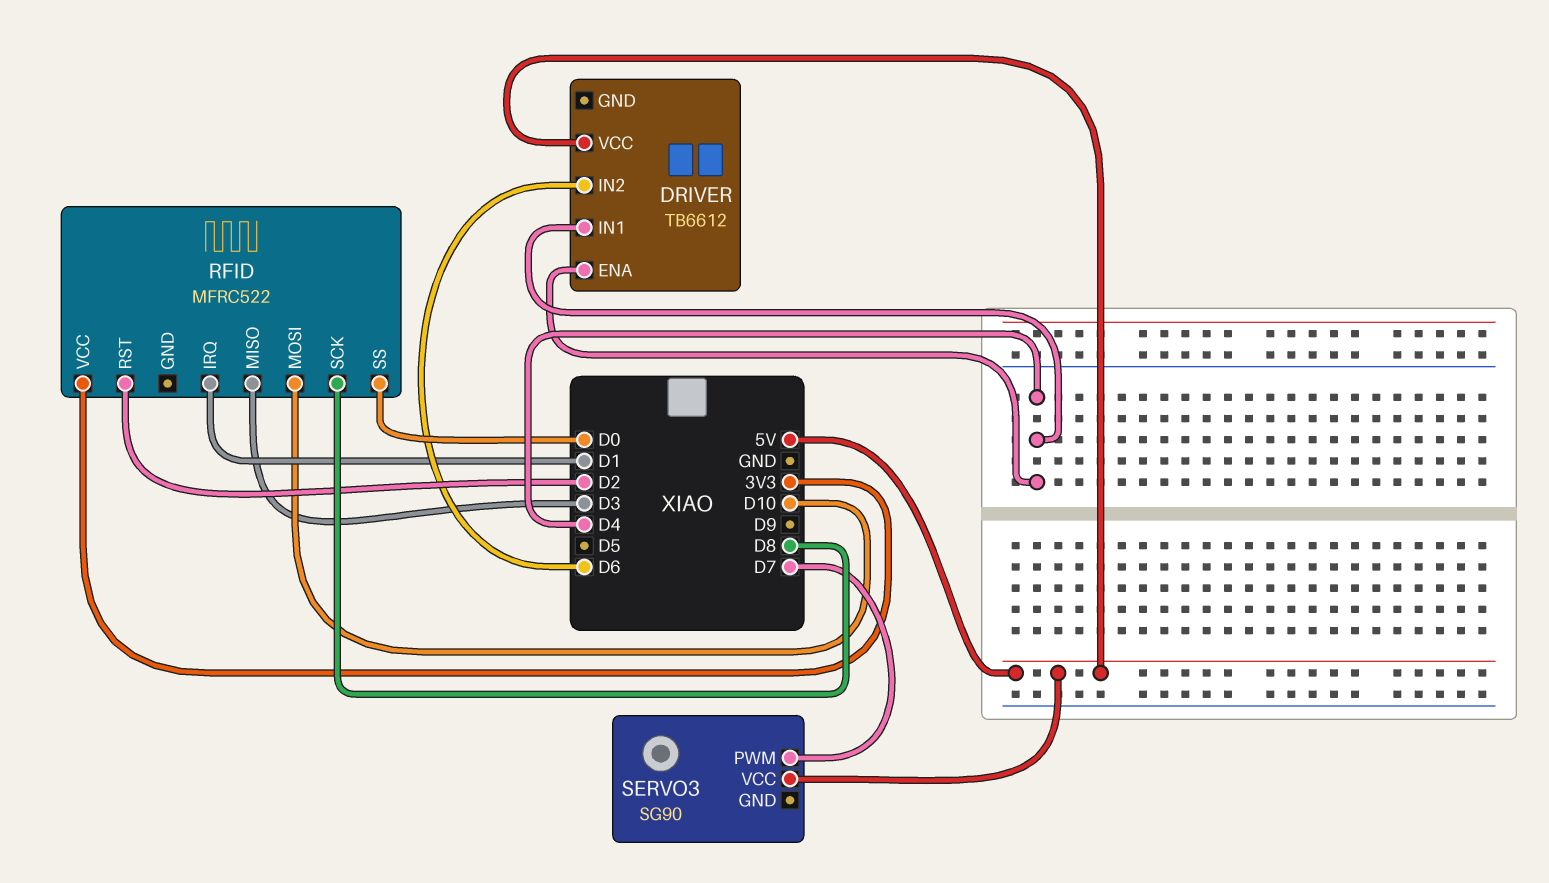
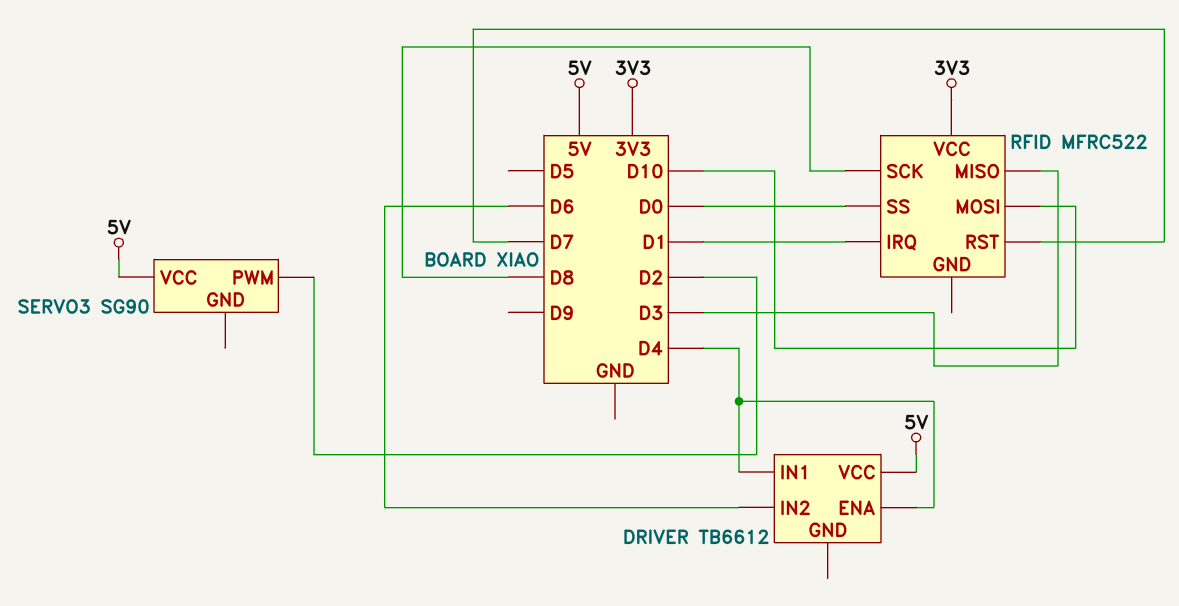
RFID pin RST: D2 -> D7
SERVO3 pin PWM: D7 -> D2

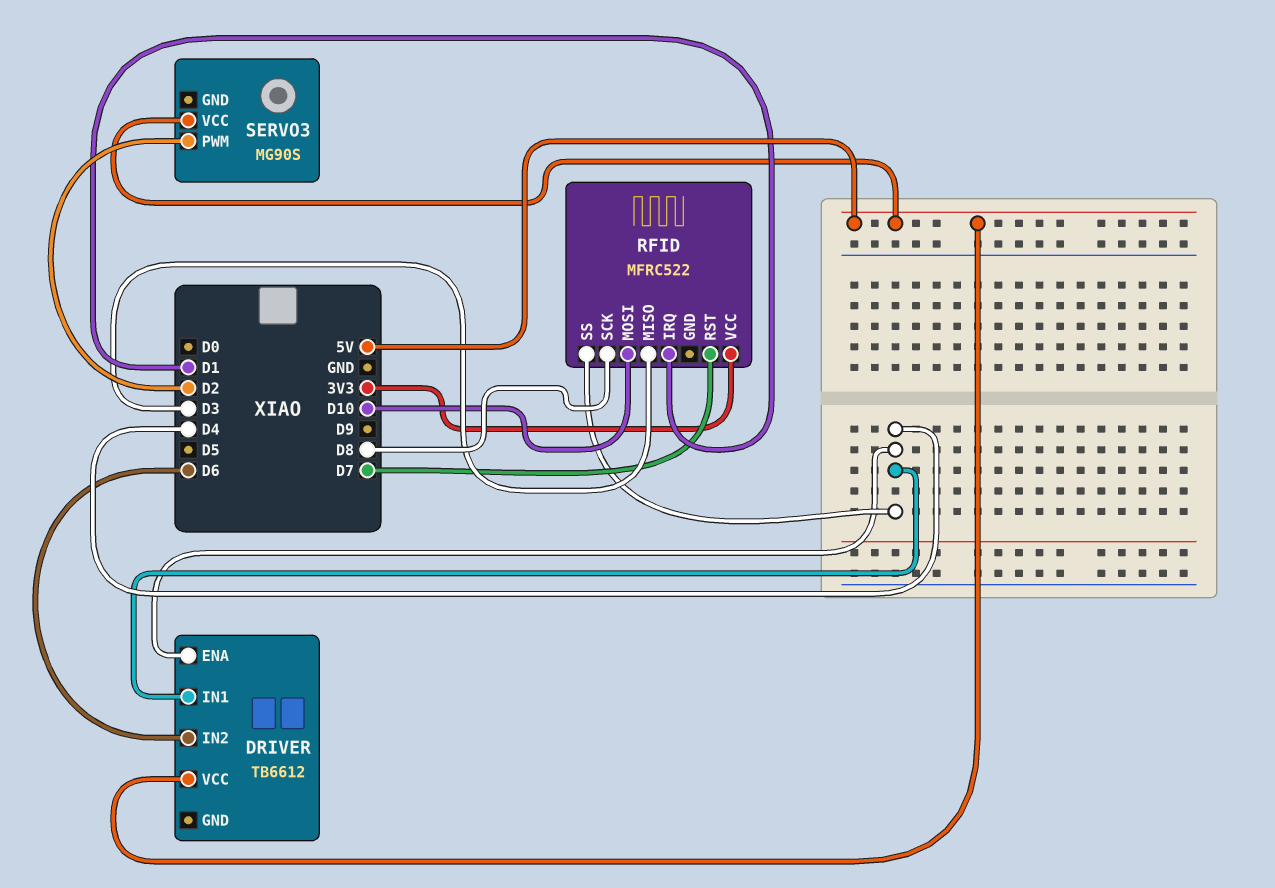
RFID pin SS: D0 -> D4
SERVO3: SG90 -> MG90S

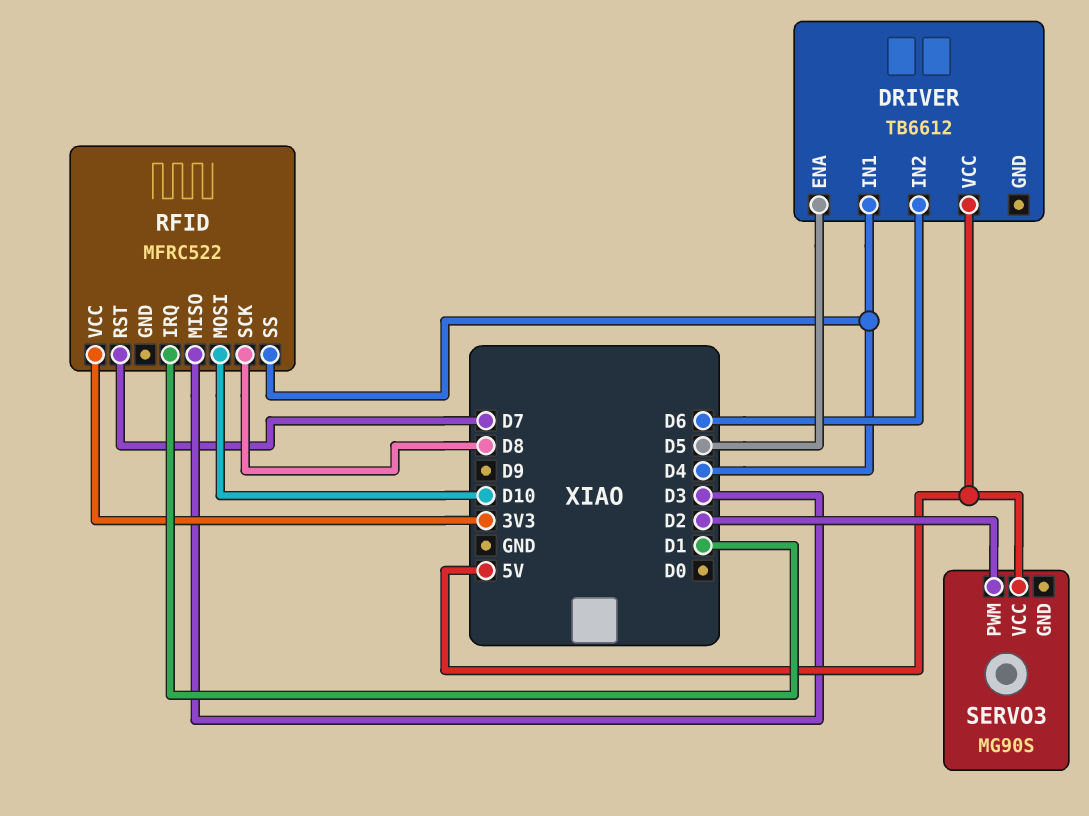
DRIVER pin ENA: D4 -> D5

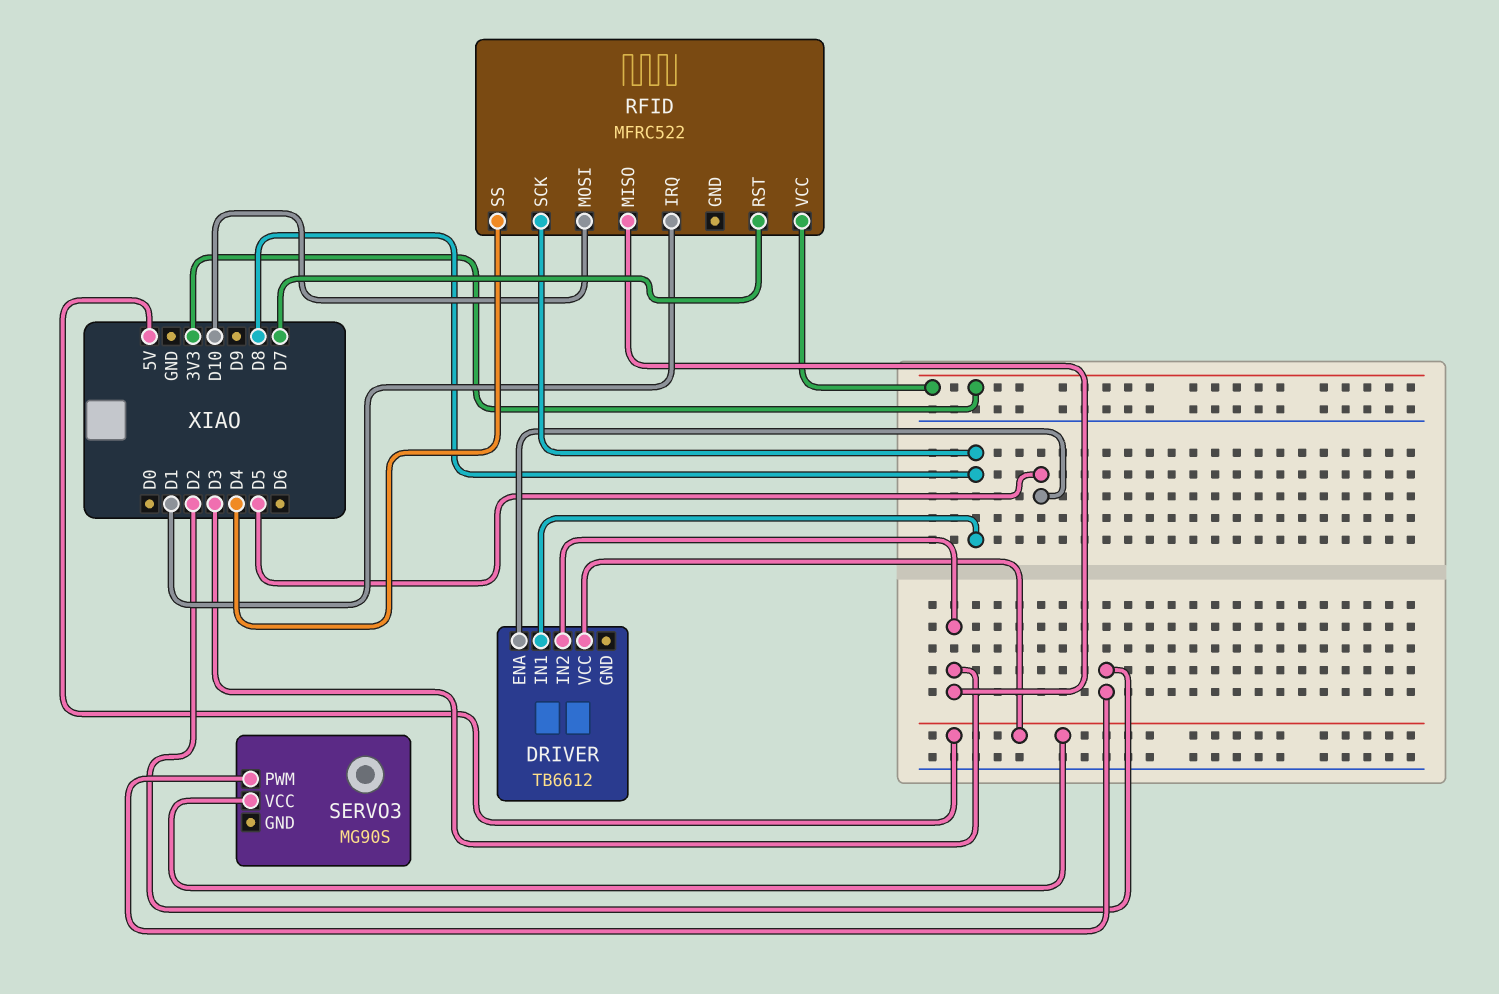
DRIVER pin IN1: D4 -> D8
DRIVER pin IN2: D6 -> D3

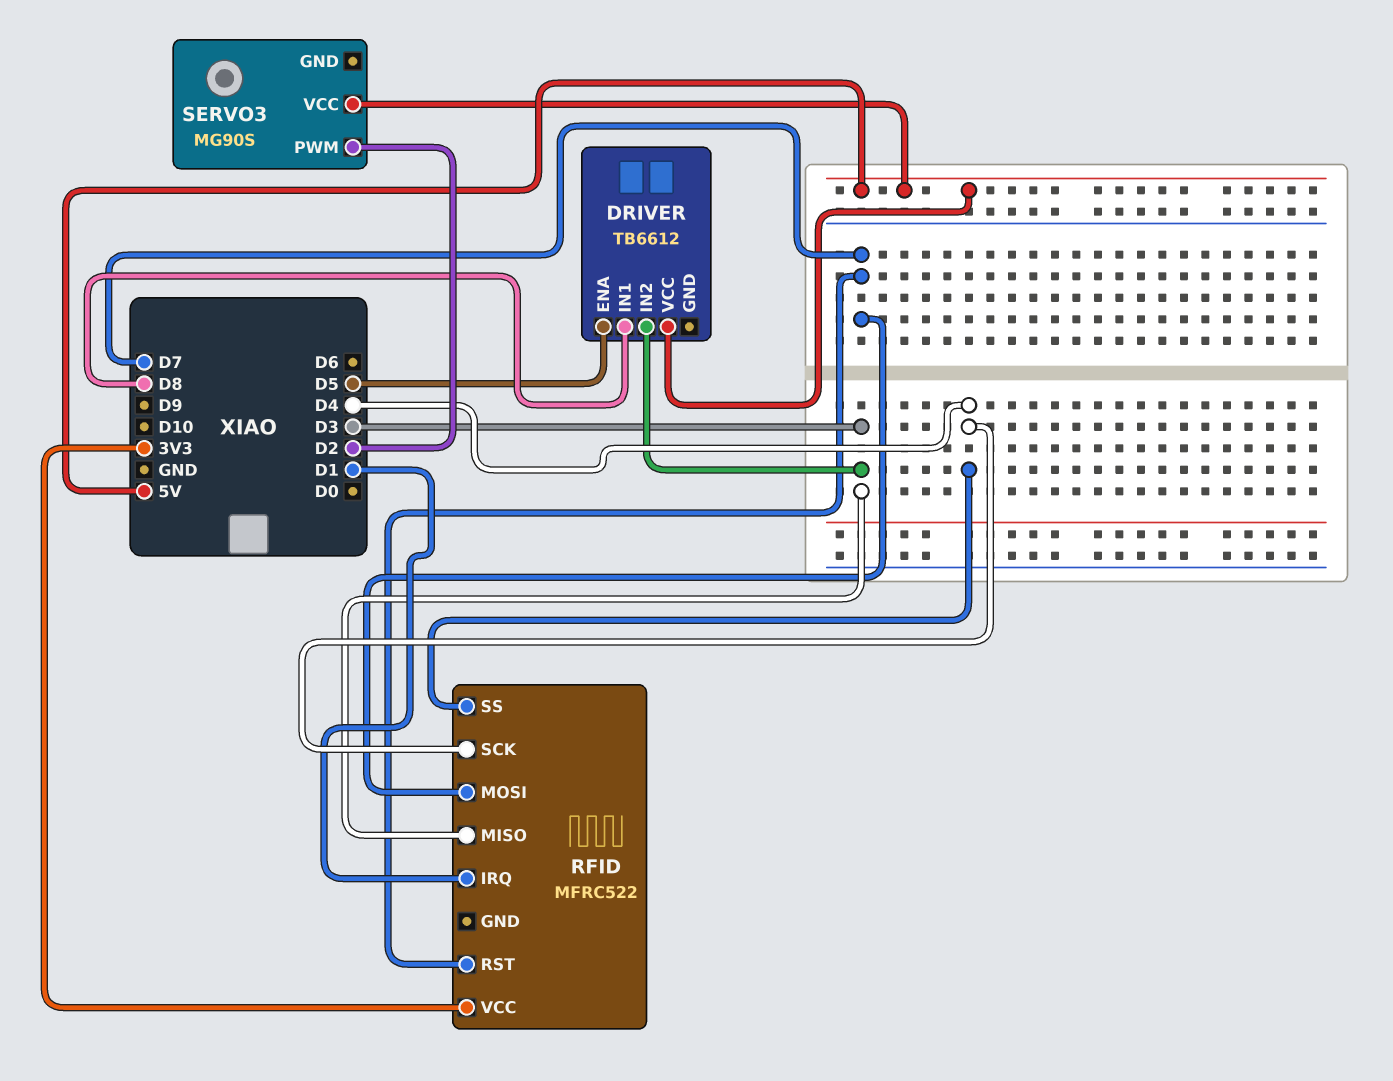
RFID pin MOSI: D10 -> D7
RFID pin SCK: D8 -> D4

